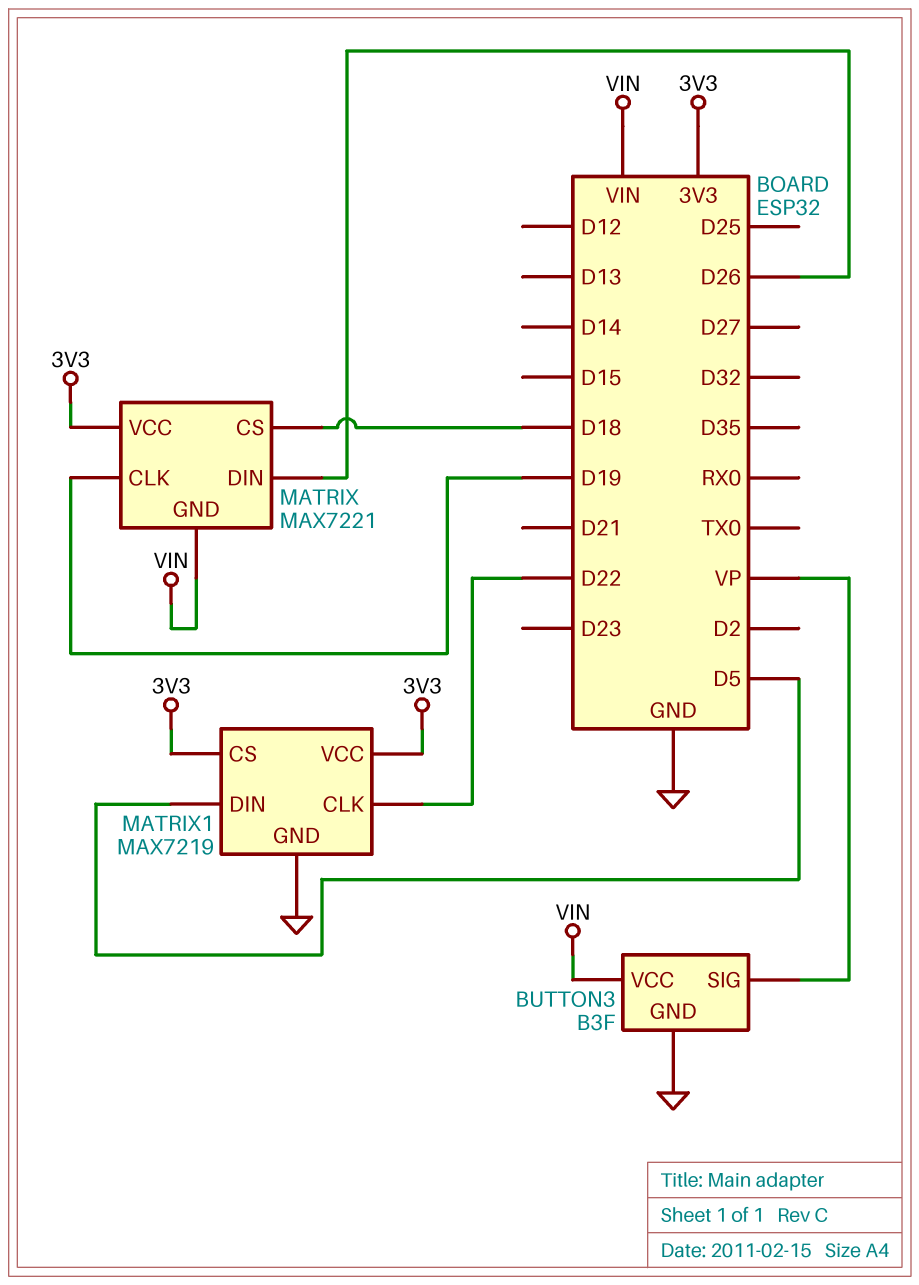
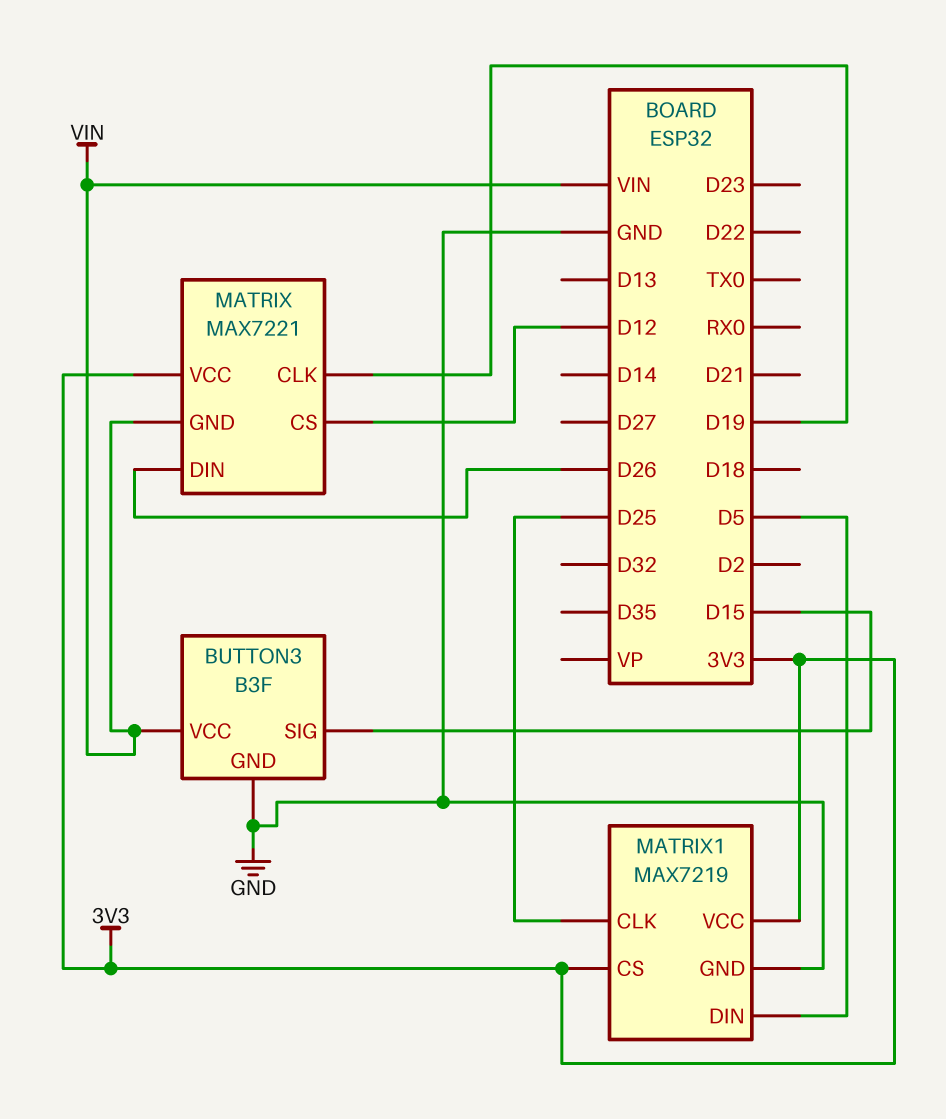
BUTTON3 pin SIG: VP -> D15
MATRIX pin CS: D18 -> D12
MATRIX1 pin CLK: D22 -> D25

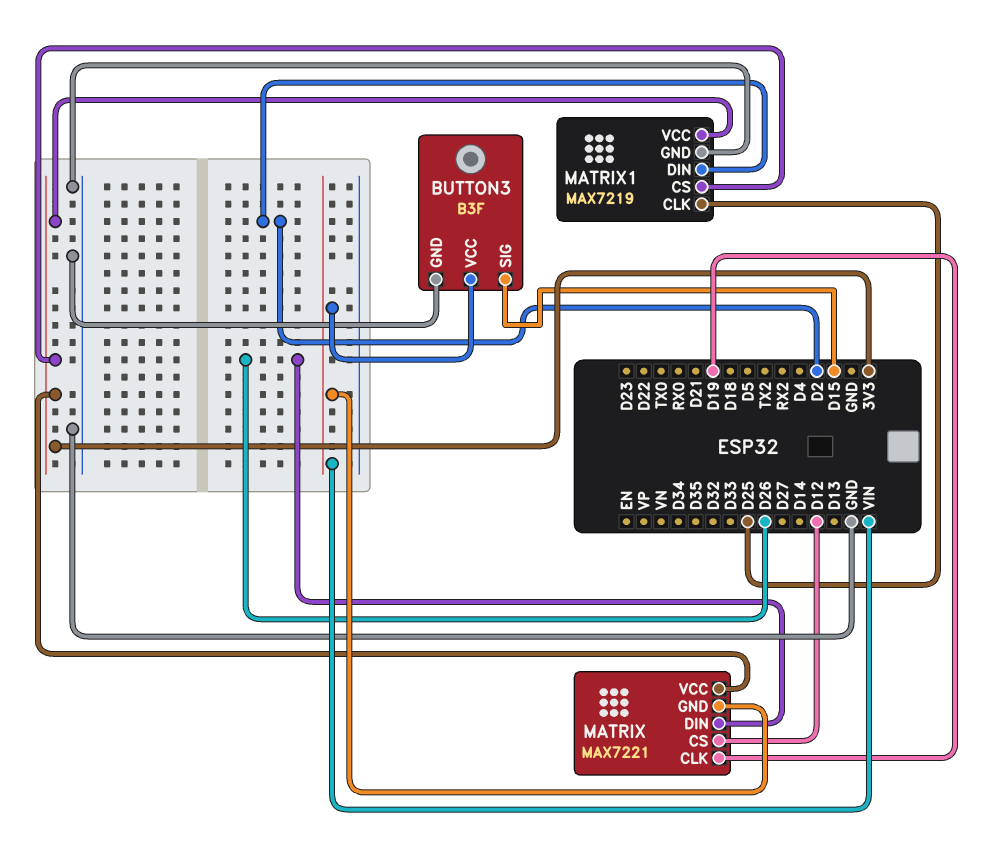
MATRIX1 pin DIN: D5 -> D2

